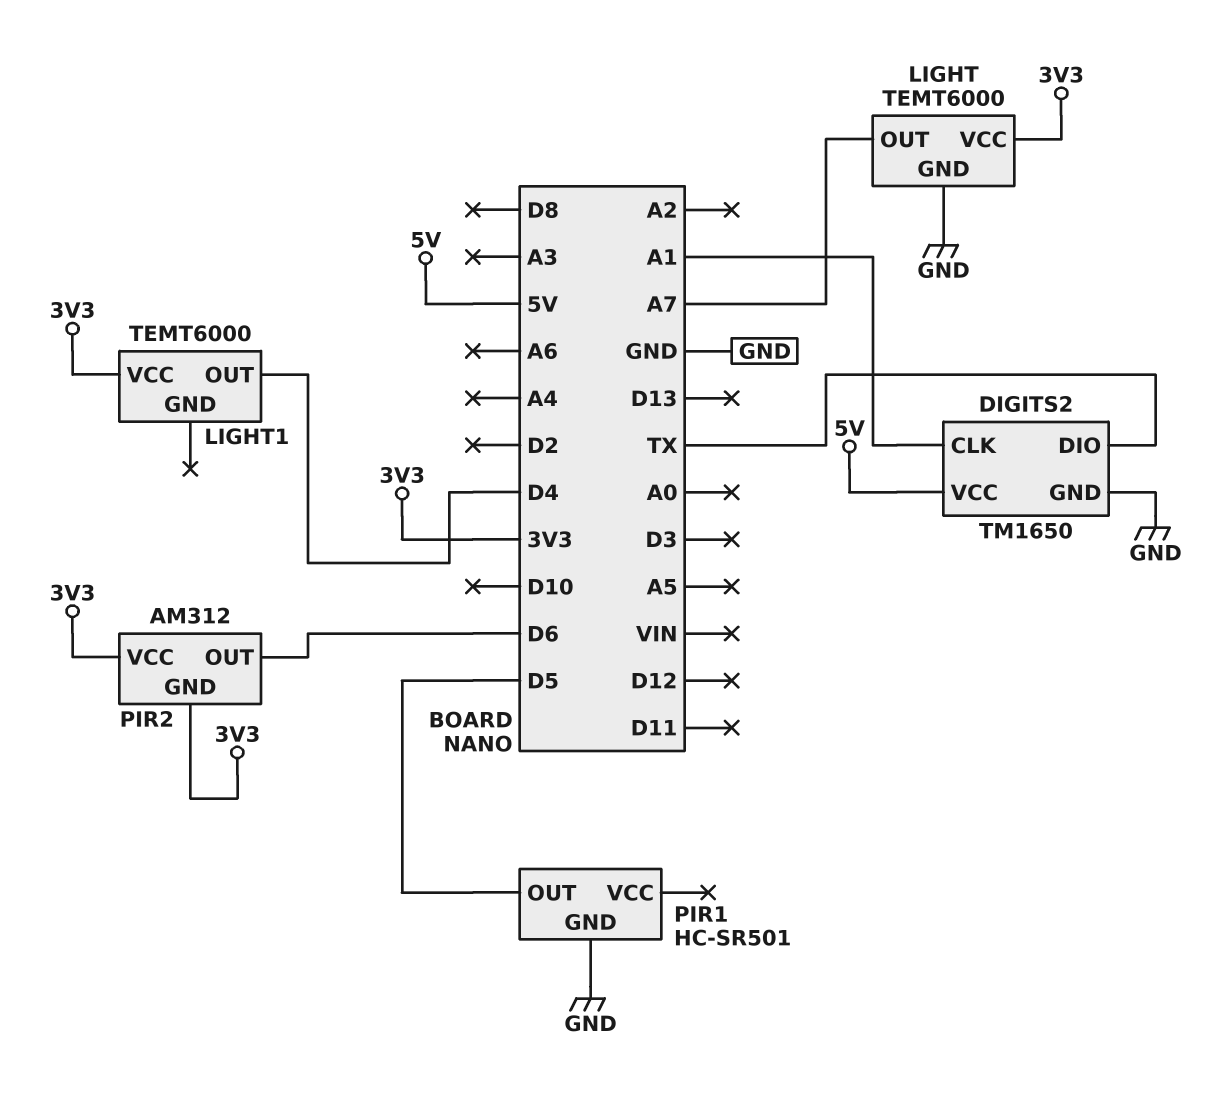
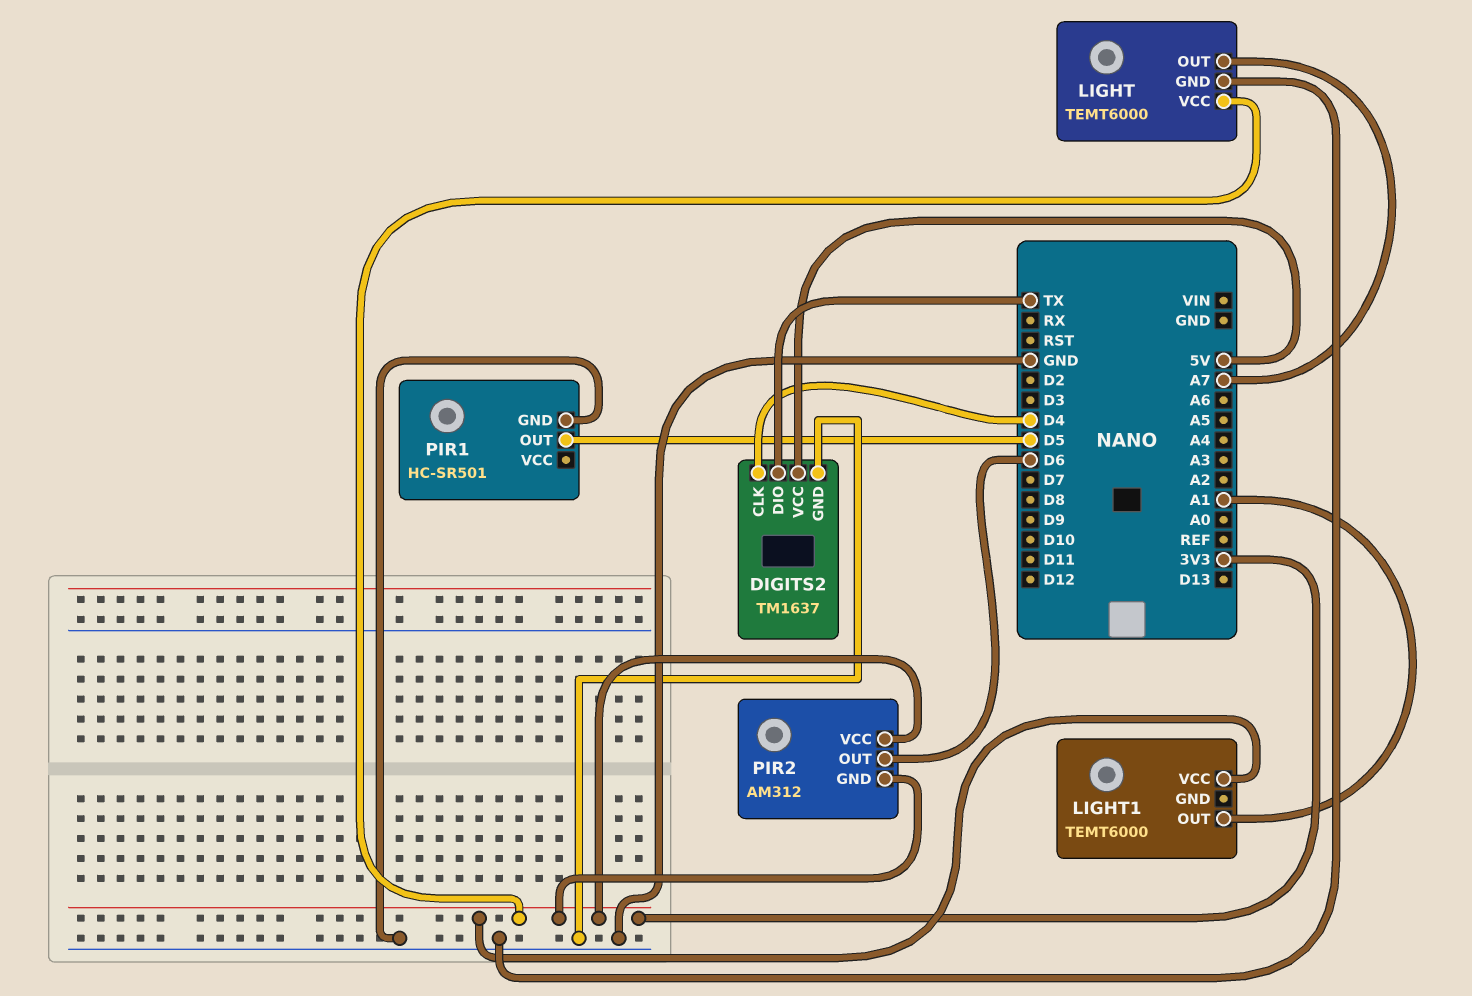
DIGITS2: TM1650 -> TM1637
DIGITS2 pin CLK: A1 -> D4
LIGHT1 pin OUT: D4 -> A1

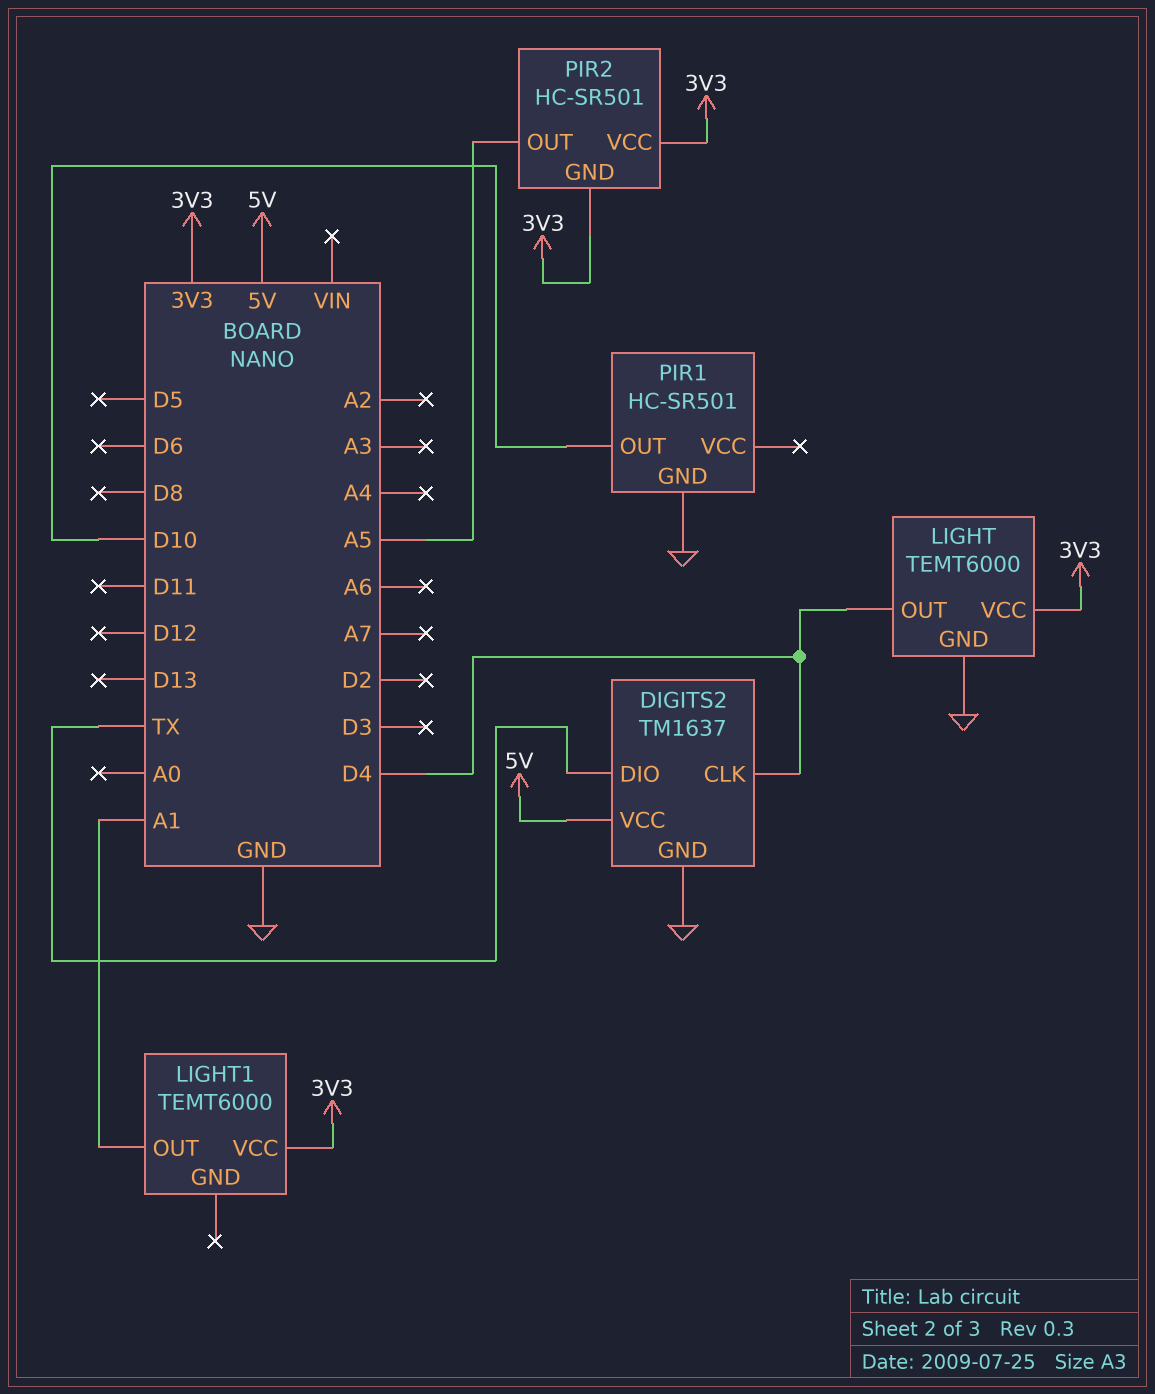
LIGHT pin OUT: A7 -> D4
PIR1 pin OUT: D5 -> D10
PIR2: AM312 -> HC-SR501
PIR2 pin OUT: D6 -> A5

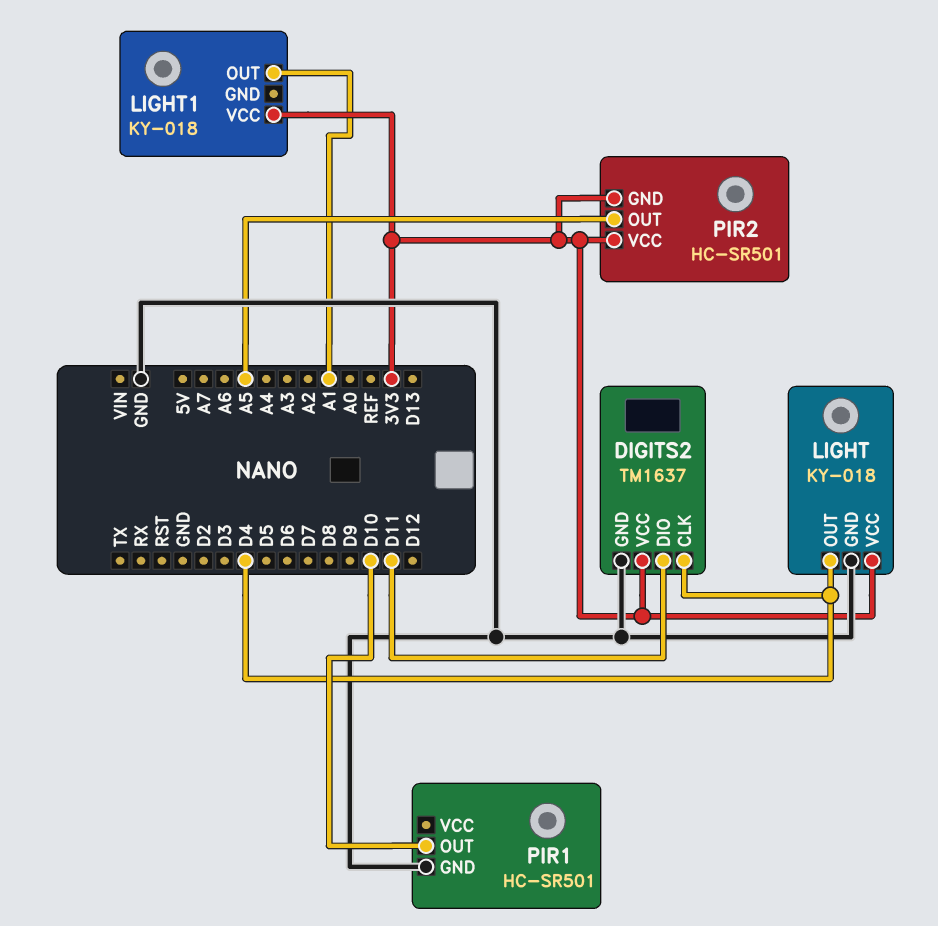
DIGITS2 pin DIO: TX -> D11
DIGITS2 pin VCC: 5V -> 3V3
LIGHT: TEMT6000 -> KY-018
LIGHT1: TEMT6000 -> KY-018

